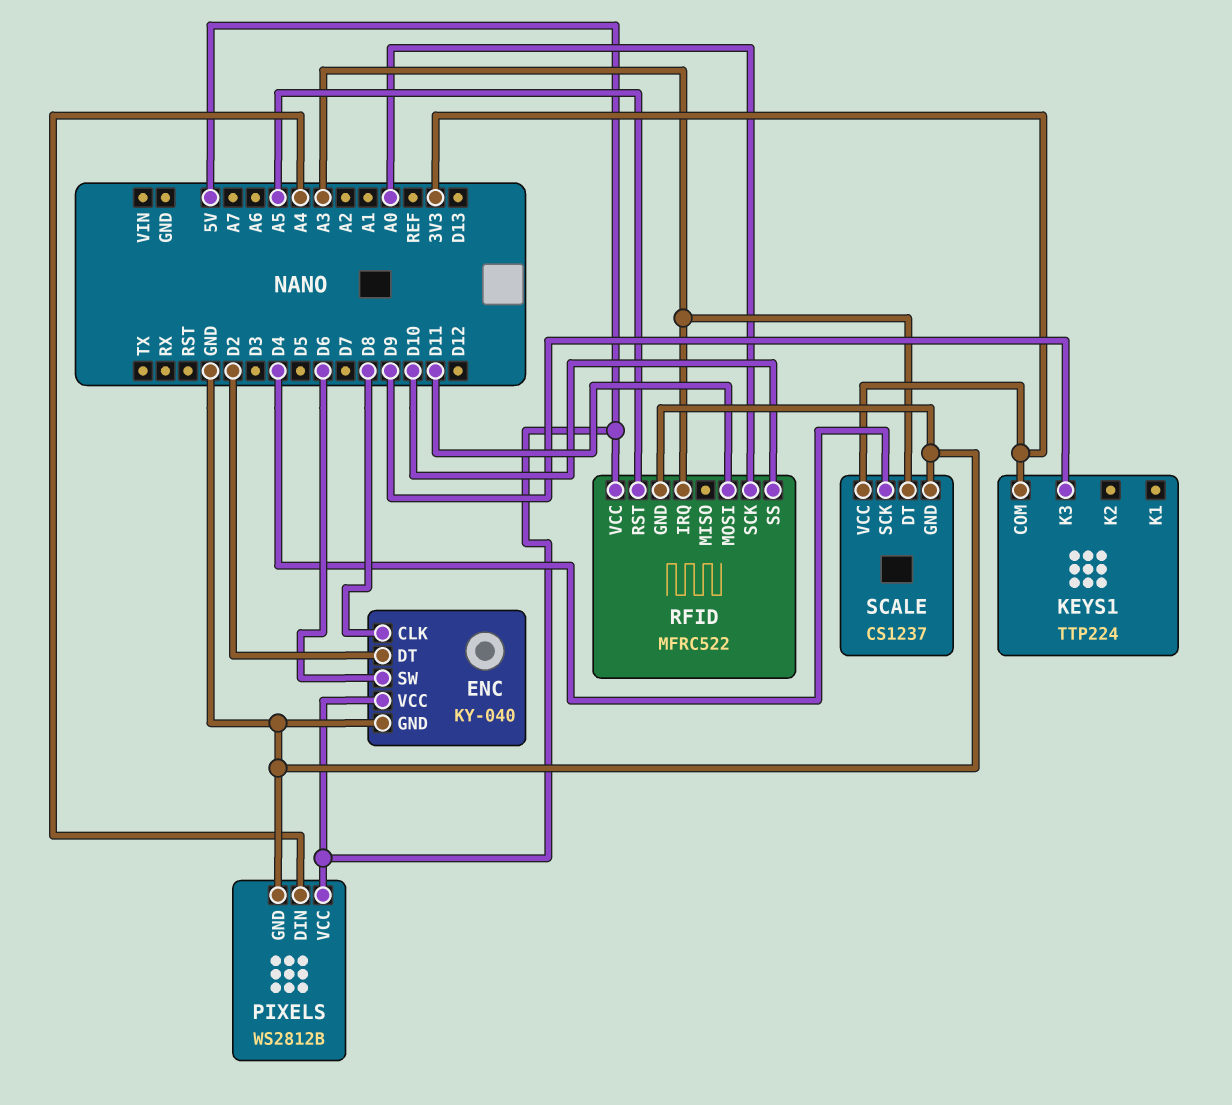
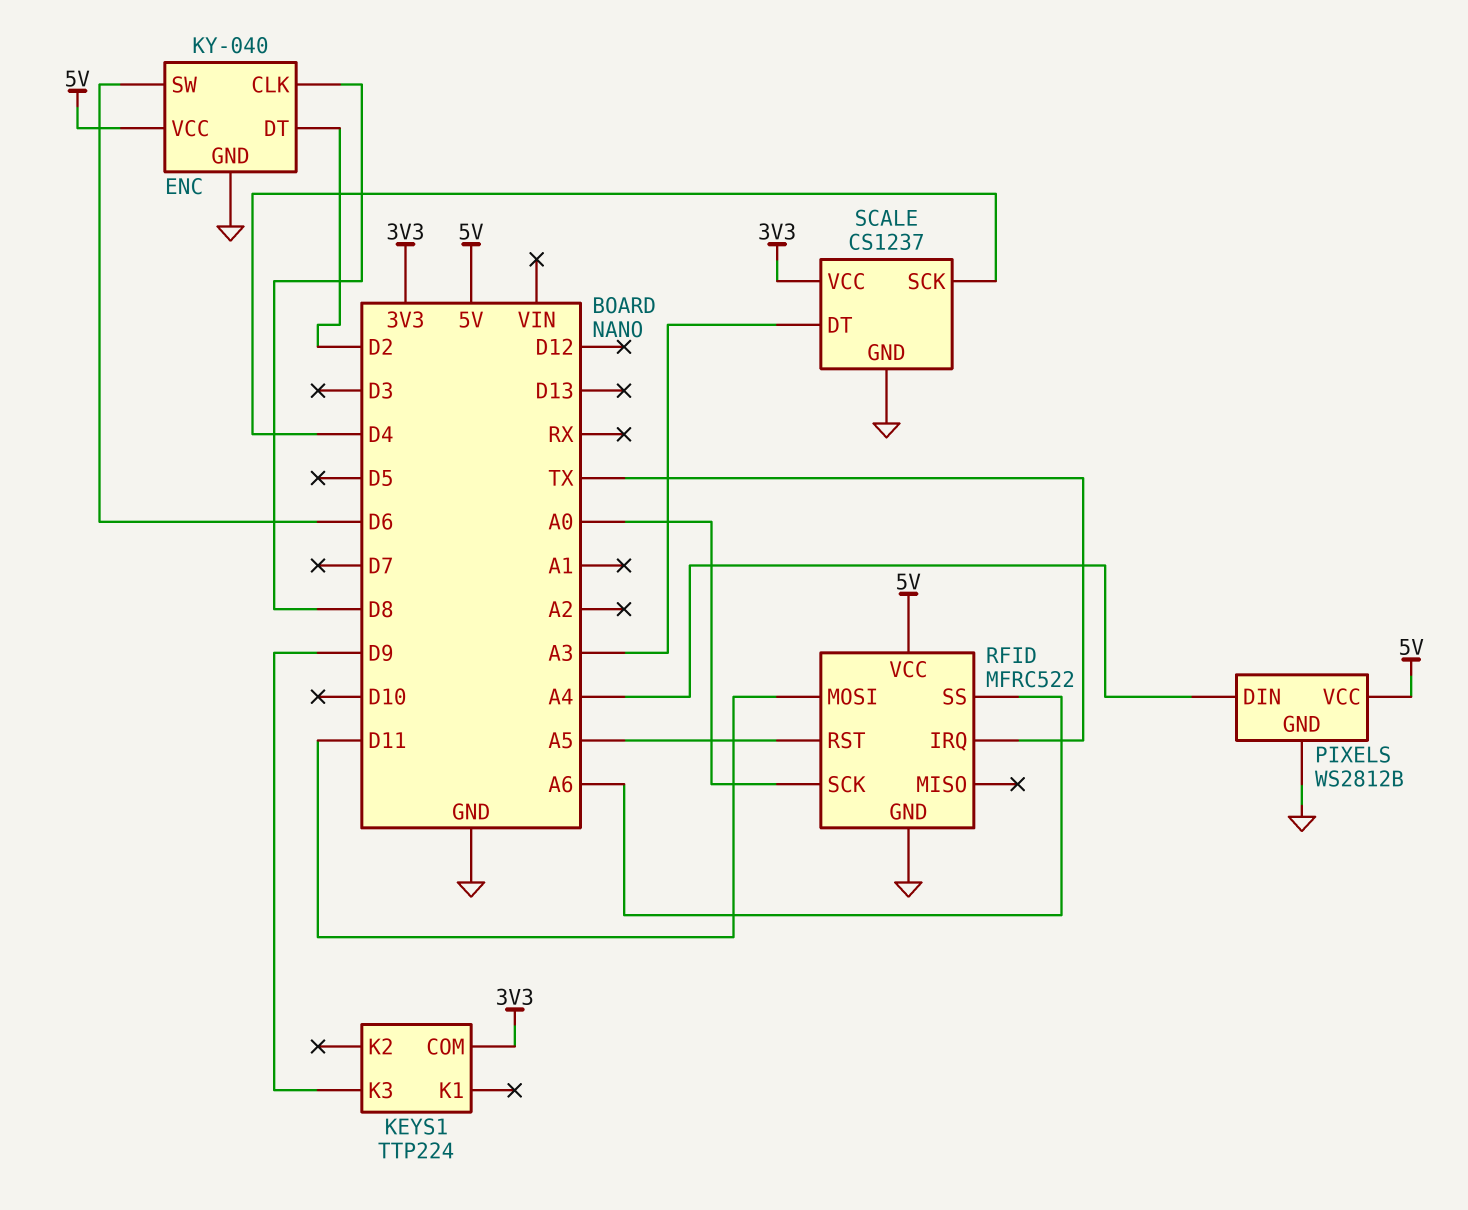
RFID pin IRQ: A3 -> TX
RFID pin SS: D10 -> A6

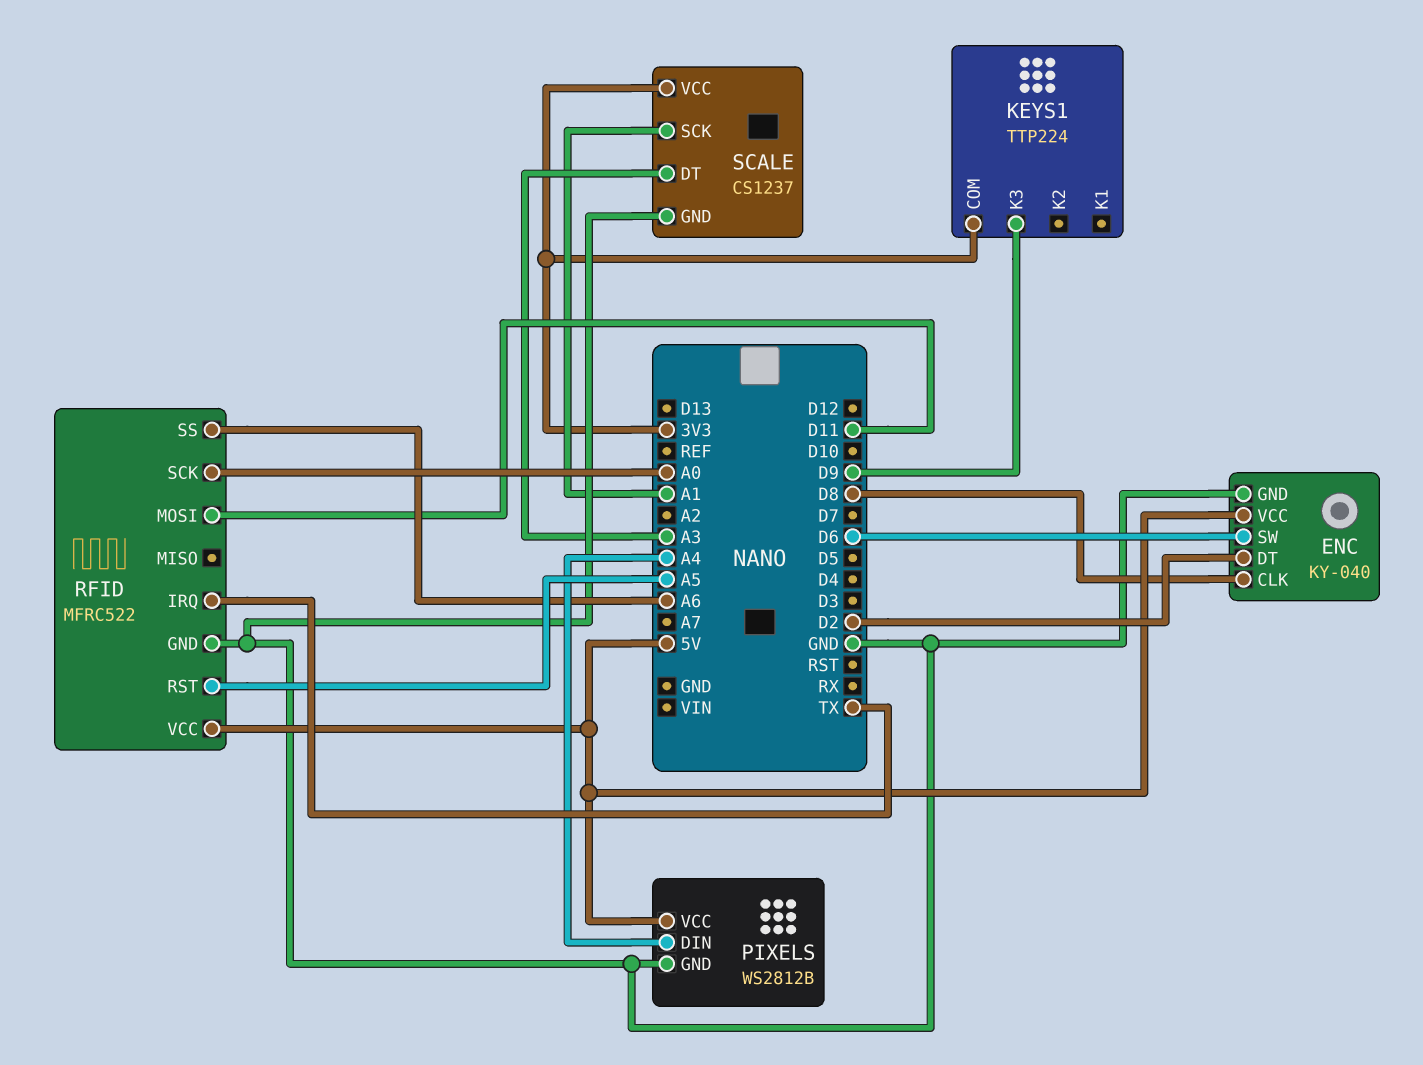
SCALE pin SCK: D4 -> A1

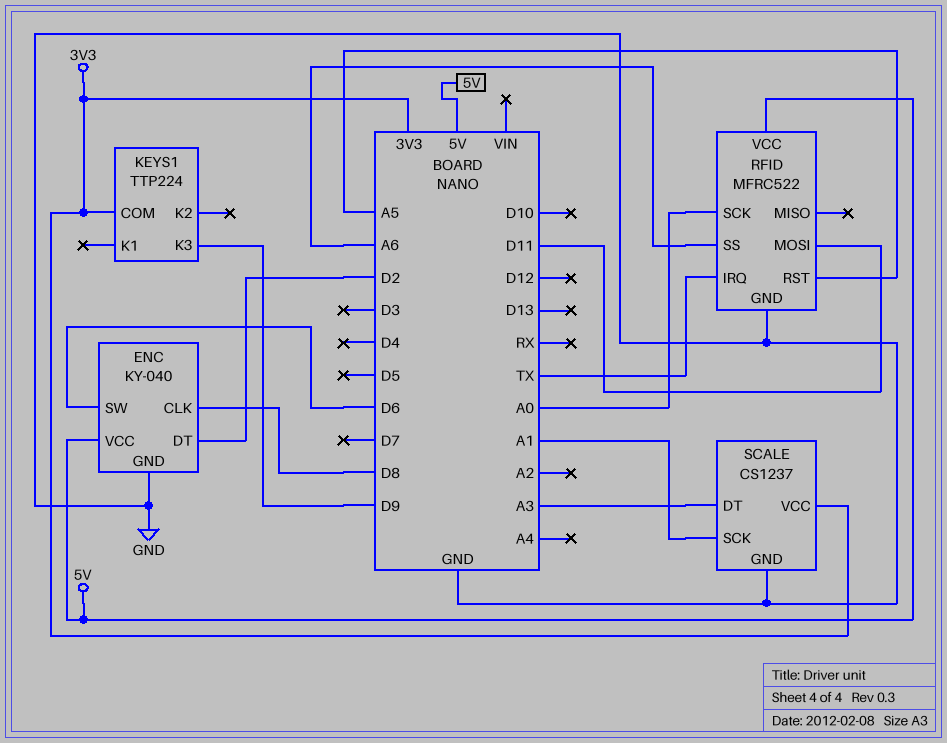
PIXELS: WS2812B -> none
PIXELS pin DIN: A4 -> none
PIXELS pin GND: GND -> none
PIXELS pin VCC: 5V -> none

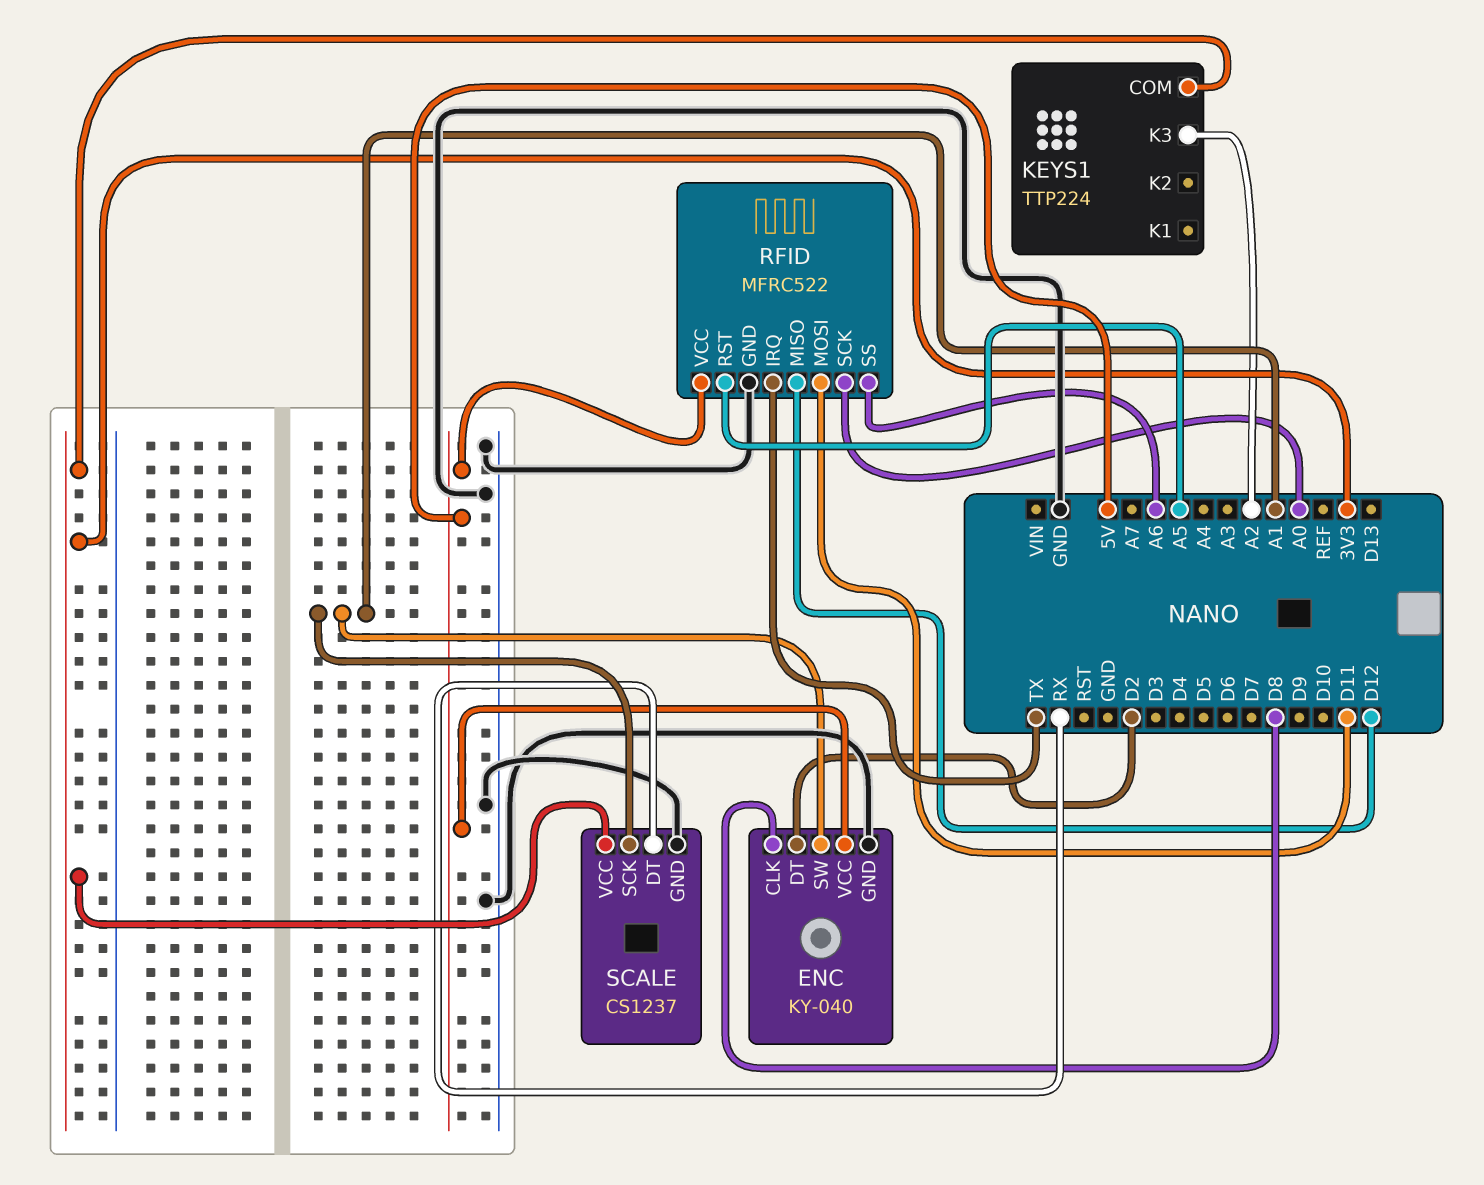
ENC pin SW: D6 -> A1
KEYS1 pin K3: D9 -> A2
RFID pin MISO: none -> D12
SCALE pin DT: A3 -> RX

